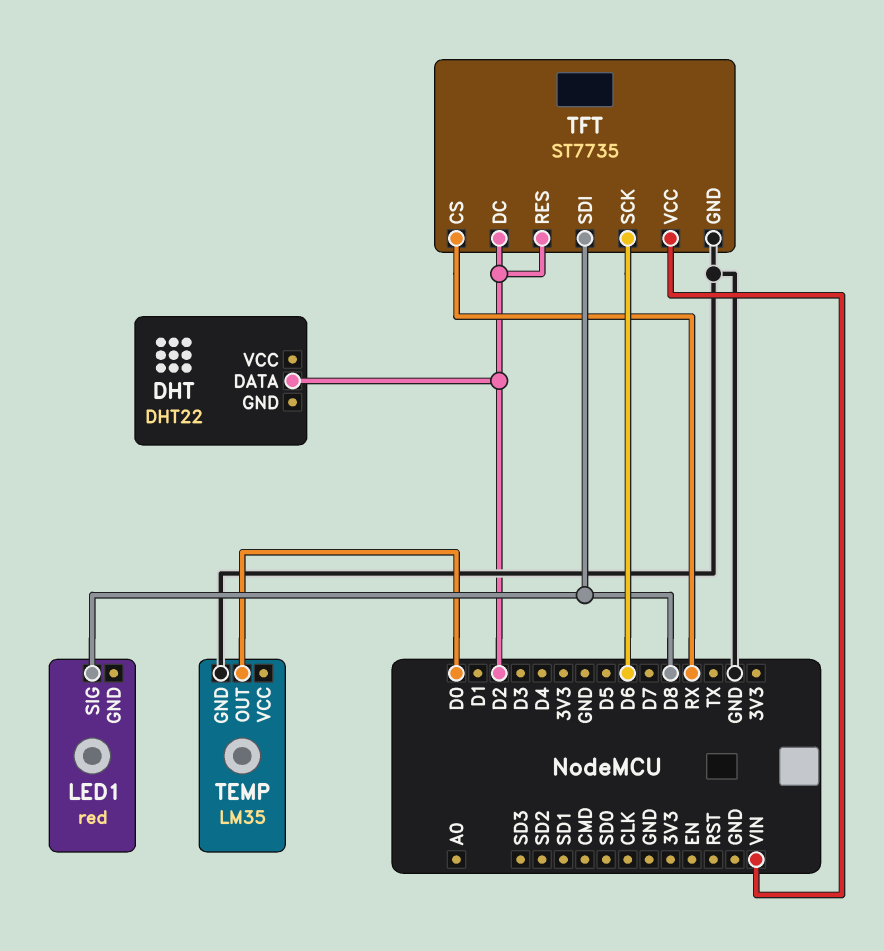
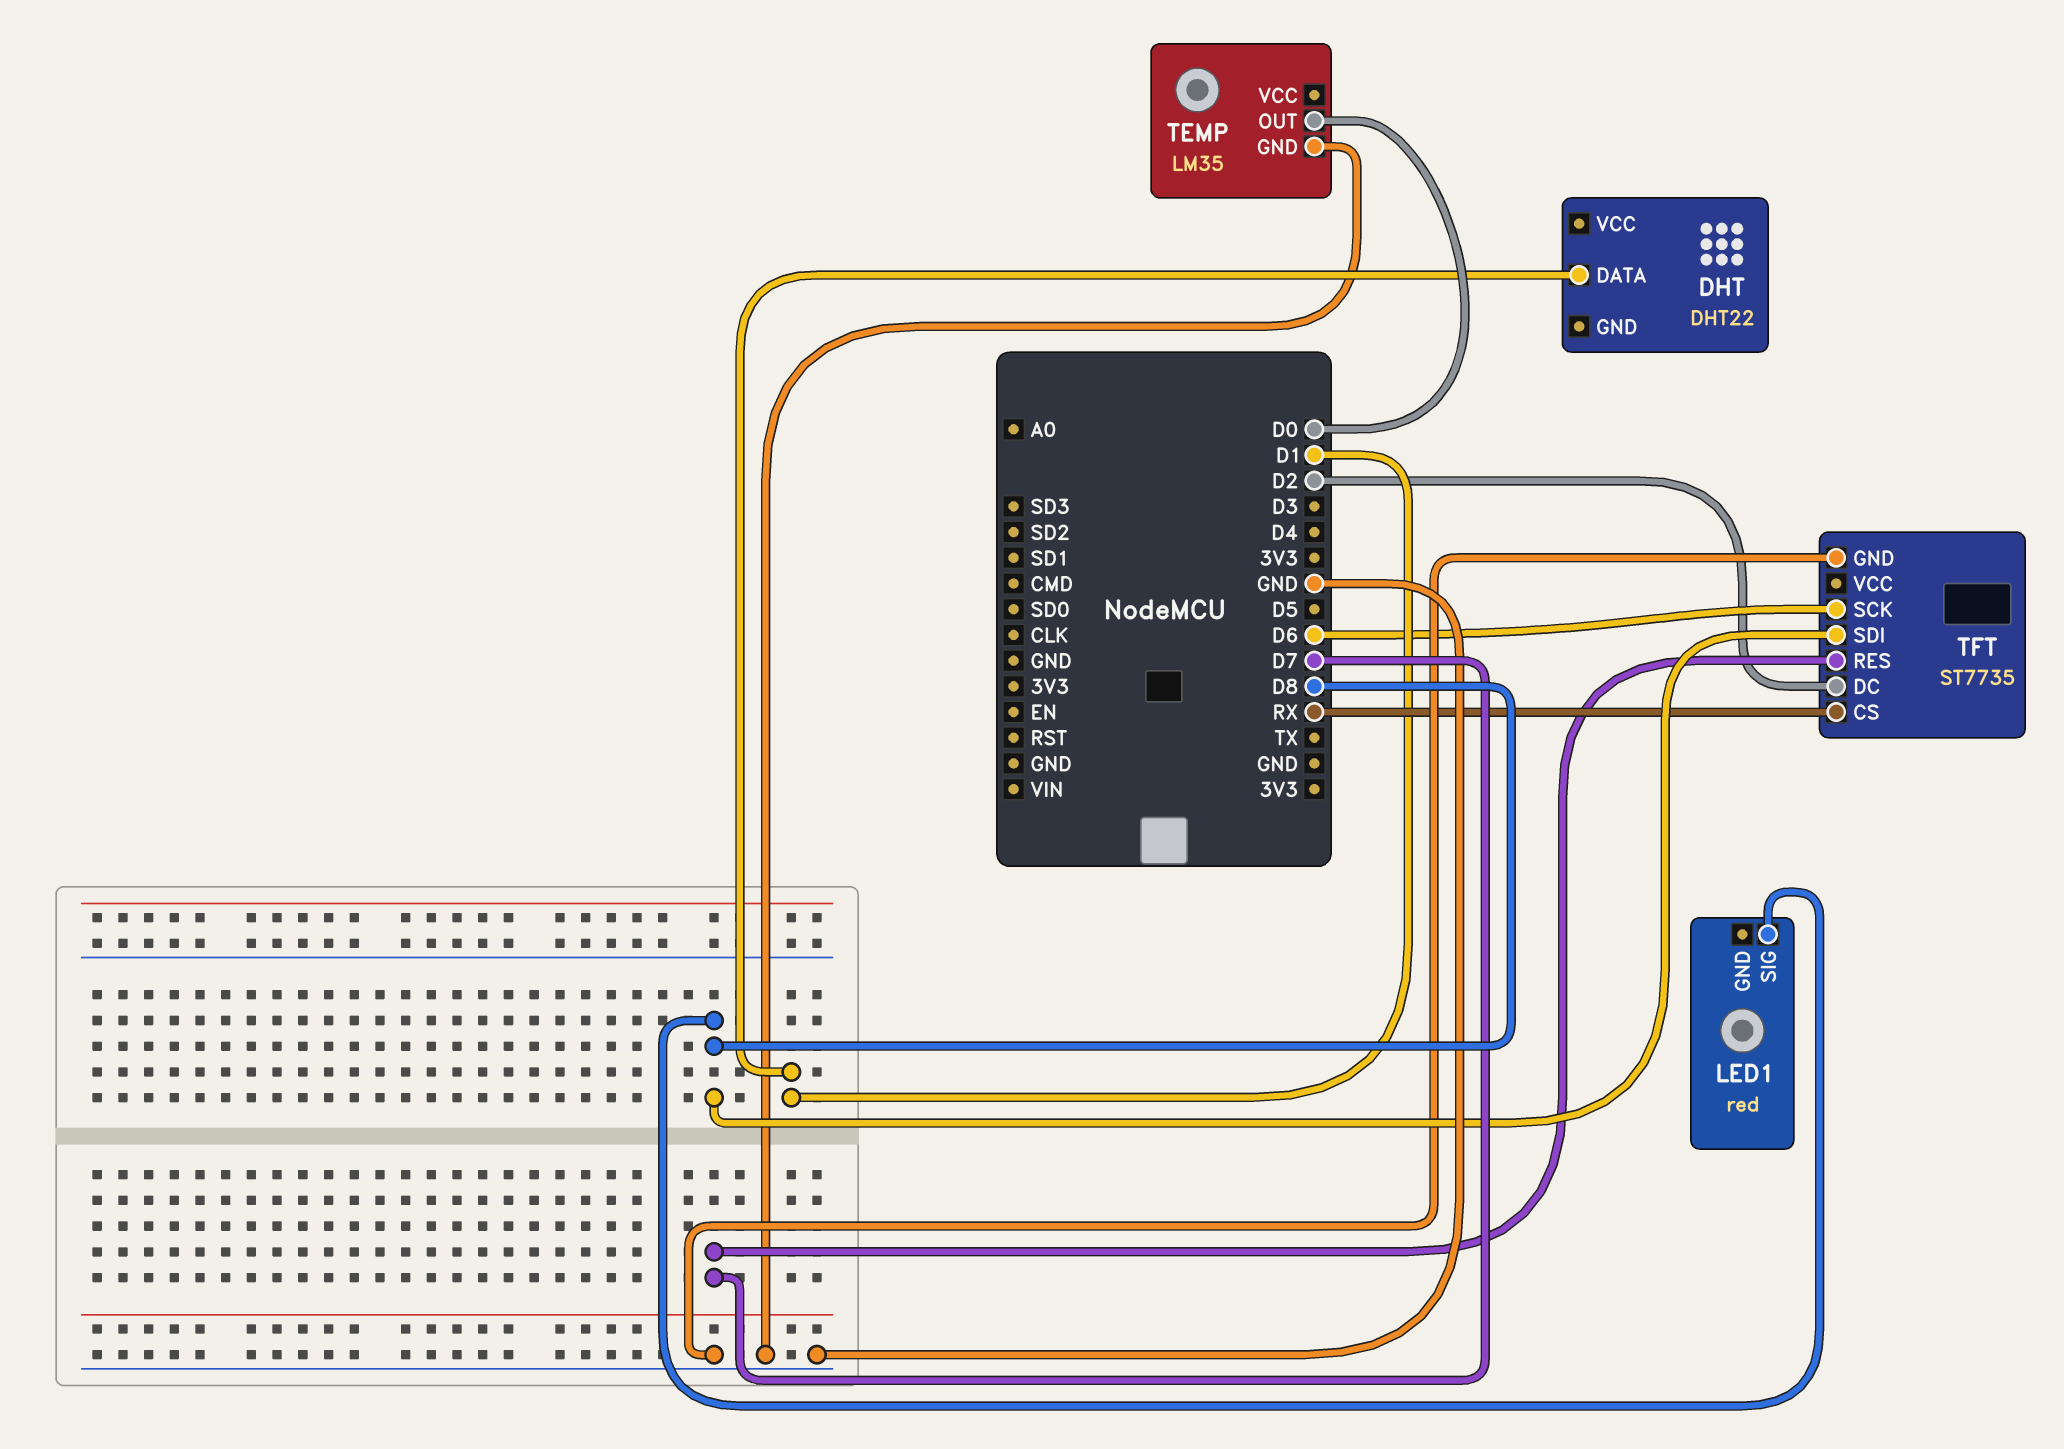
DHT pin DATA: D2 -> D1
TFT pin RES: D2 -> D7
TFT pin VCC: VIN -> none

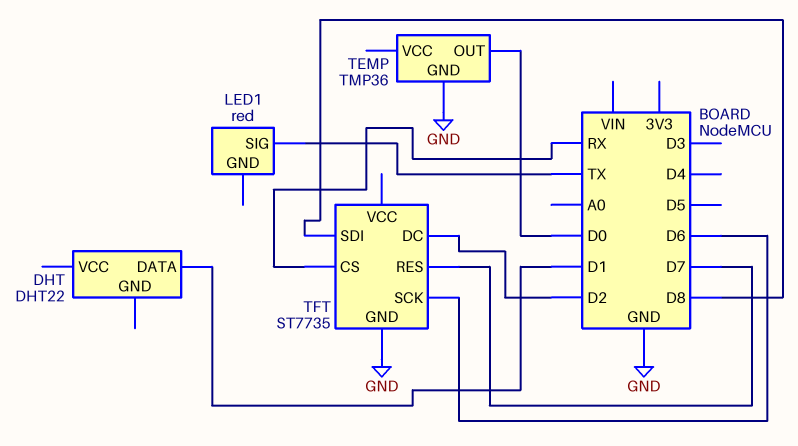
LED1 pin SIG: D8 -> TX
TEMP: LM35 -> TMP36

